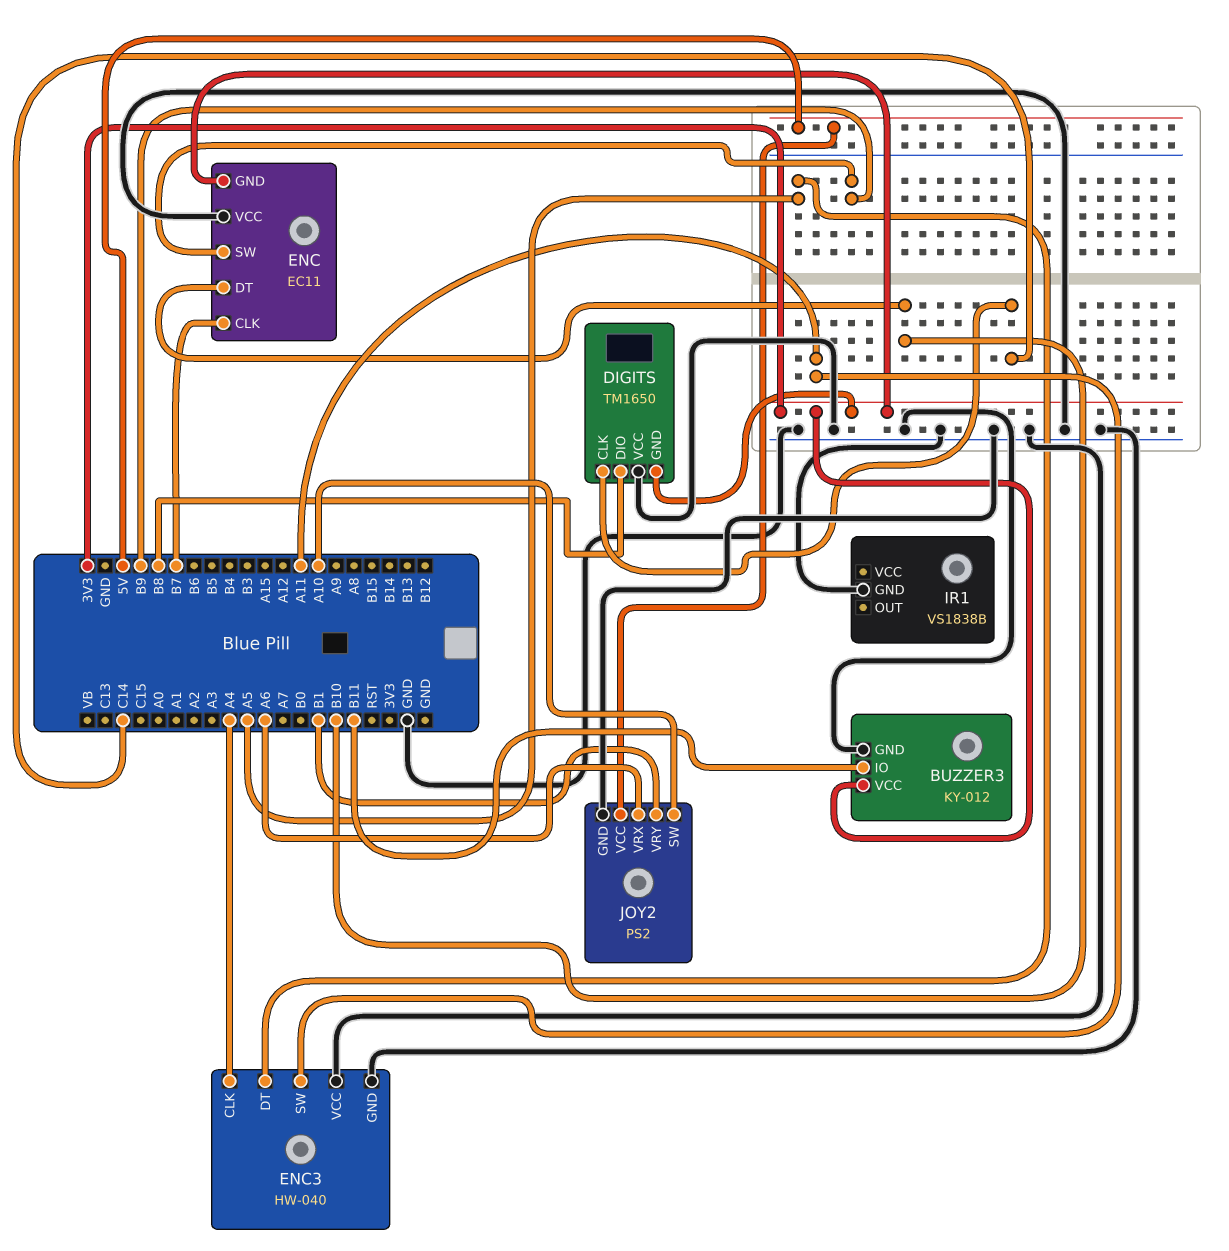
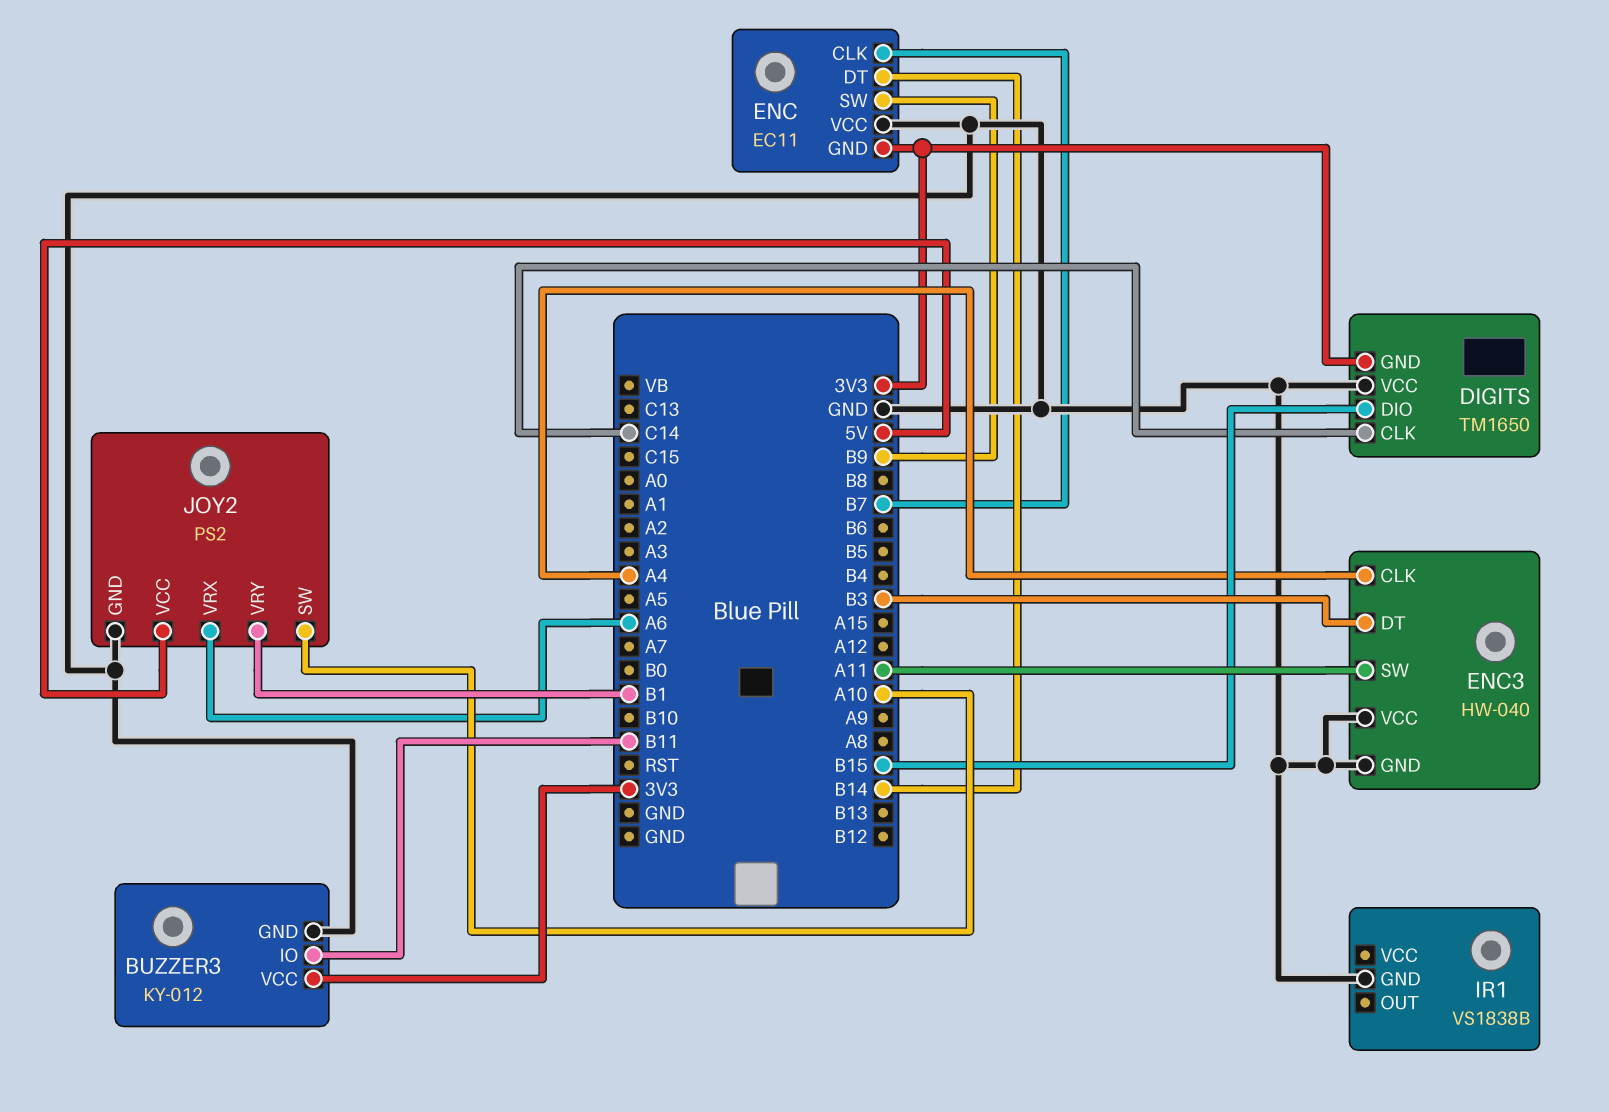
DIGITS pin DIO: B8 -> B15
ENC pin DT: B10 -> B14
ENC3 pin DT: A5 -> B3

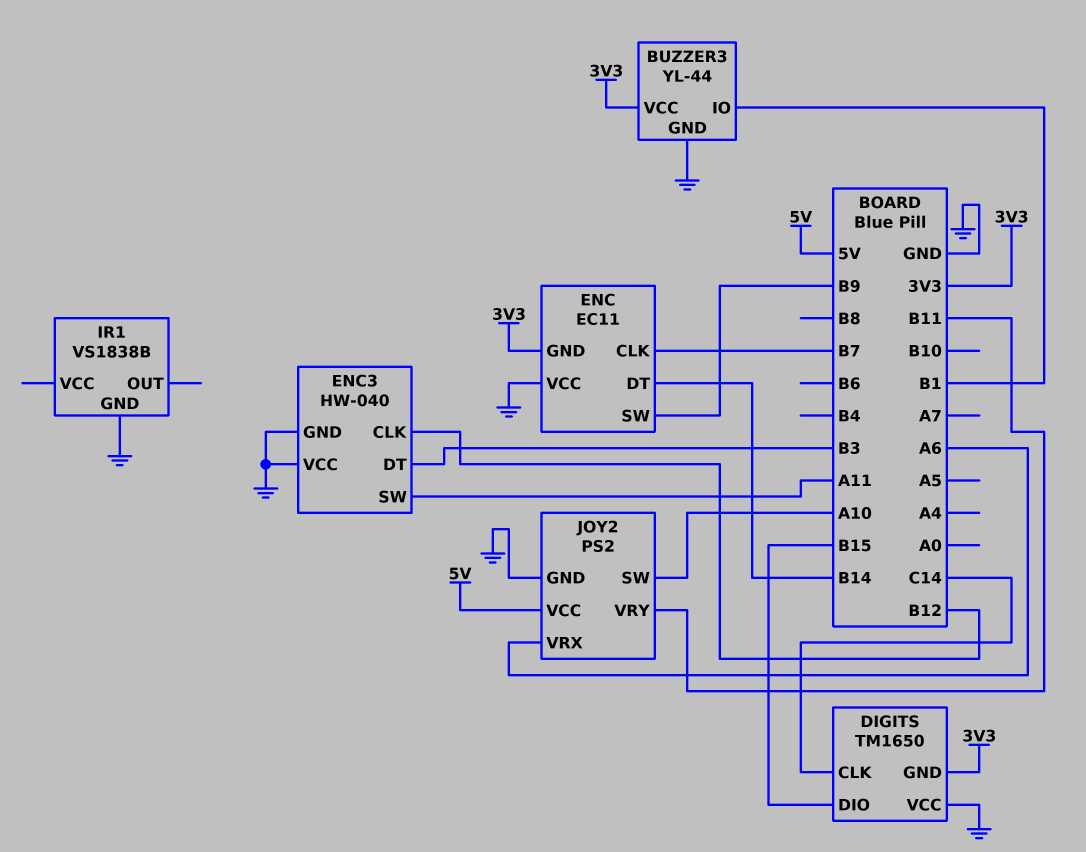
BUZZER3: KY-012 -> YL-44
BUZZER3 pin IO: B11 -> B1
ENC3 pin CLK: A4 -> B12
JOY2 pin VRY: B1 -> B11

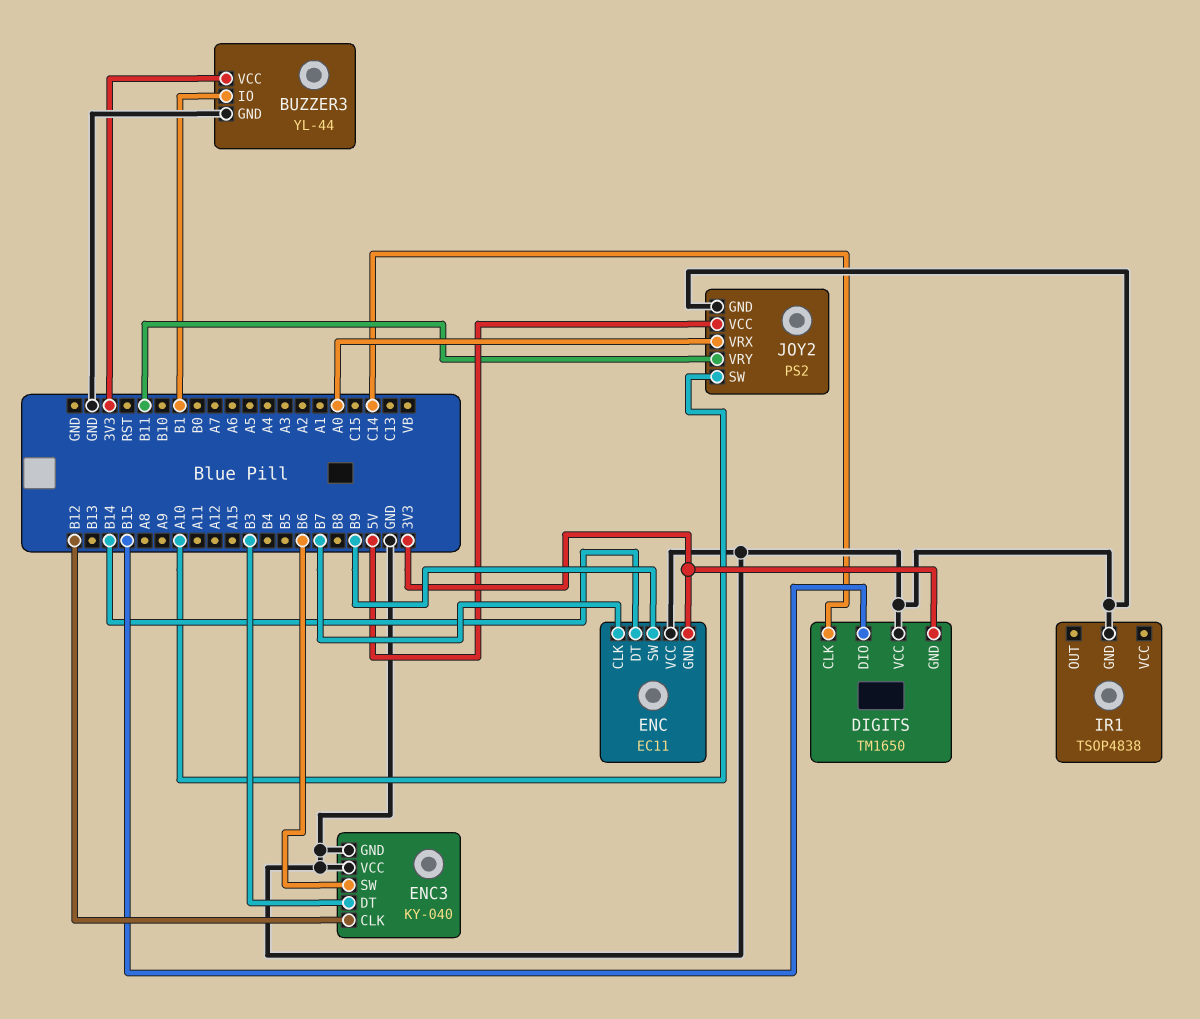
ENC3: HW-040 -> KY-040
ENC3 pin SW: A11 -> B6
IR1: VS1838B -> TSOP4838
JOY2 pin VRX: A6 -> A0

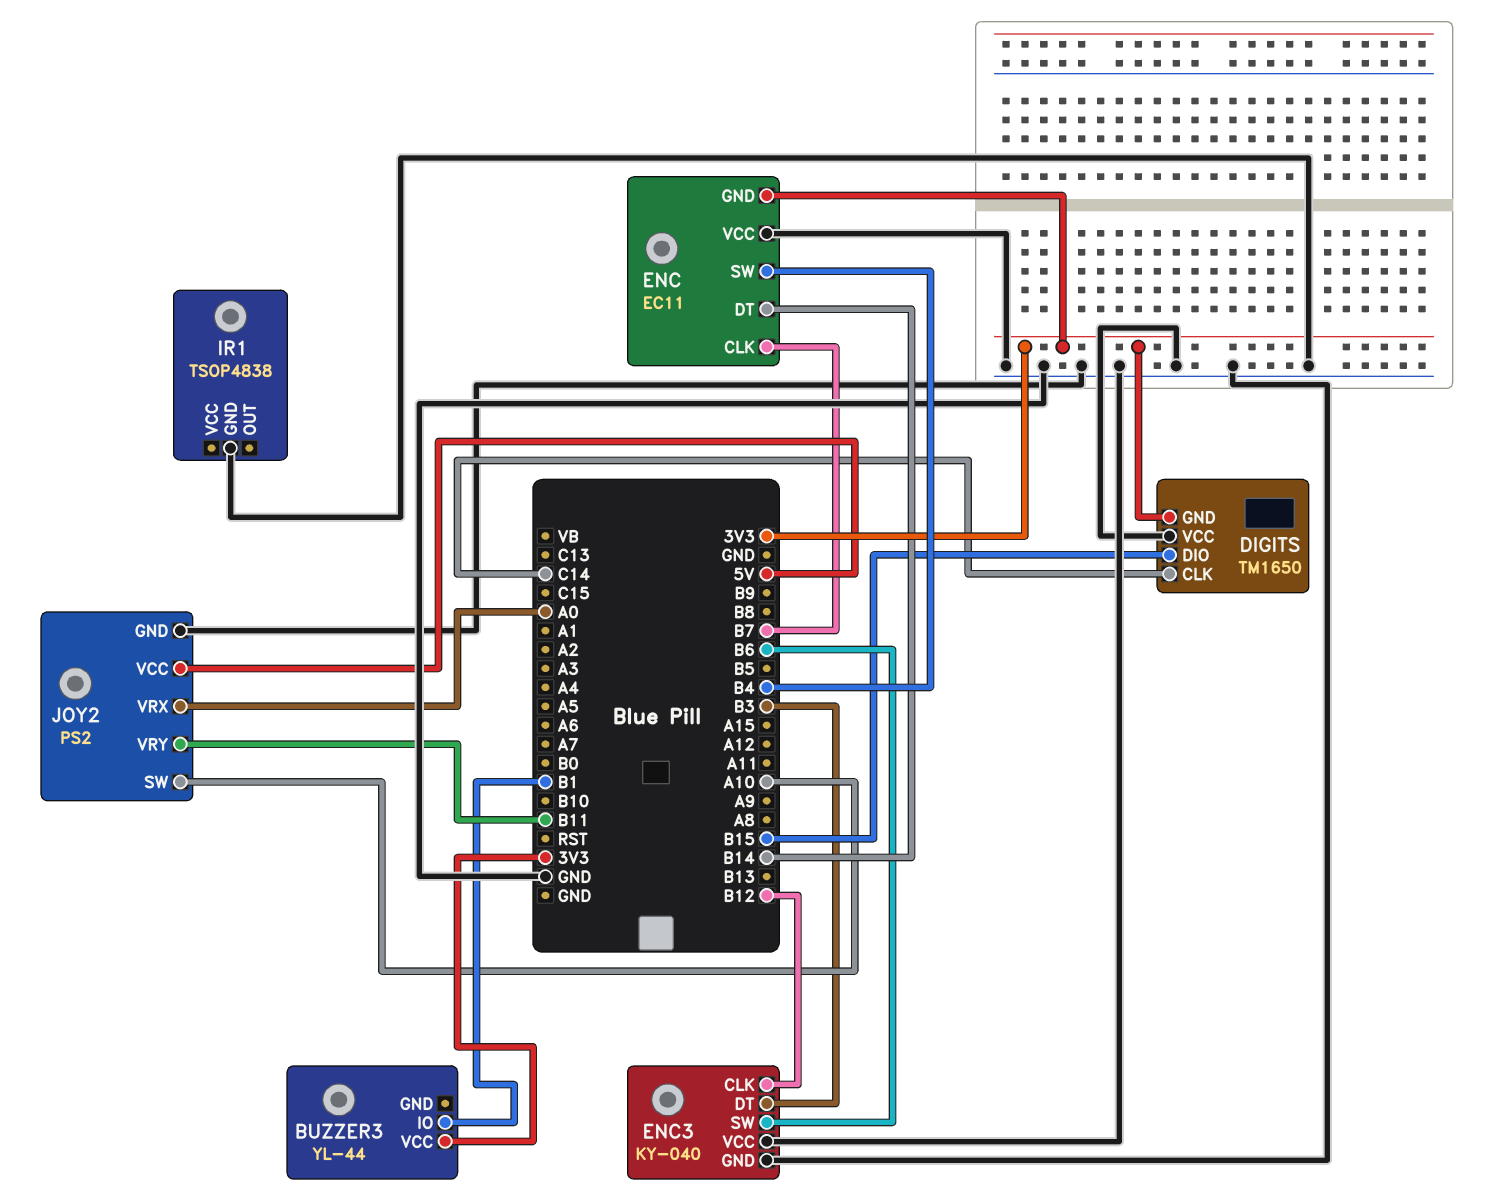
BUZZER3 pin GND: GND -> none
ENC pin SW: B9 -> B4

